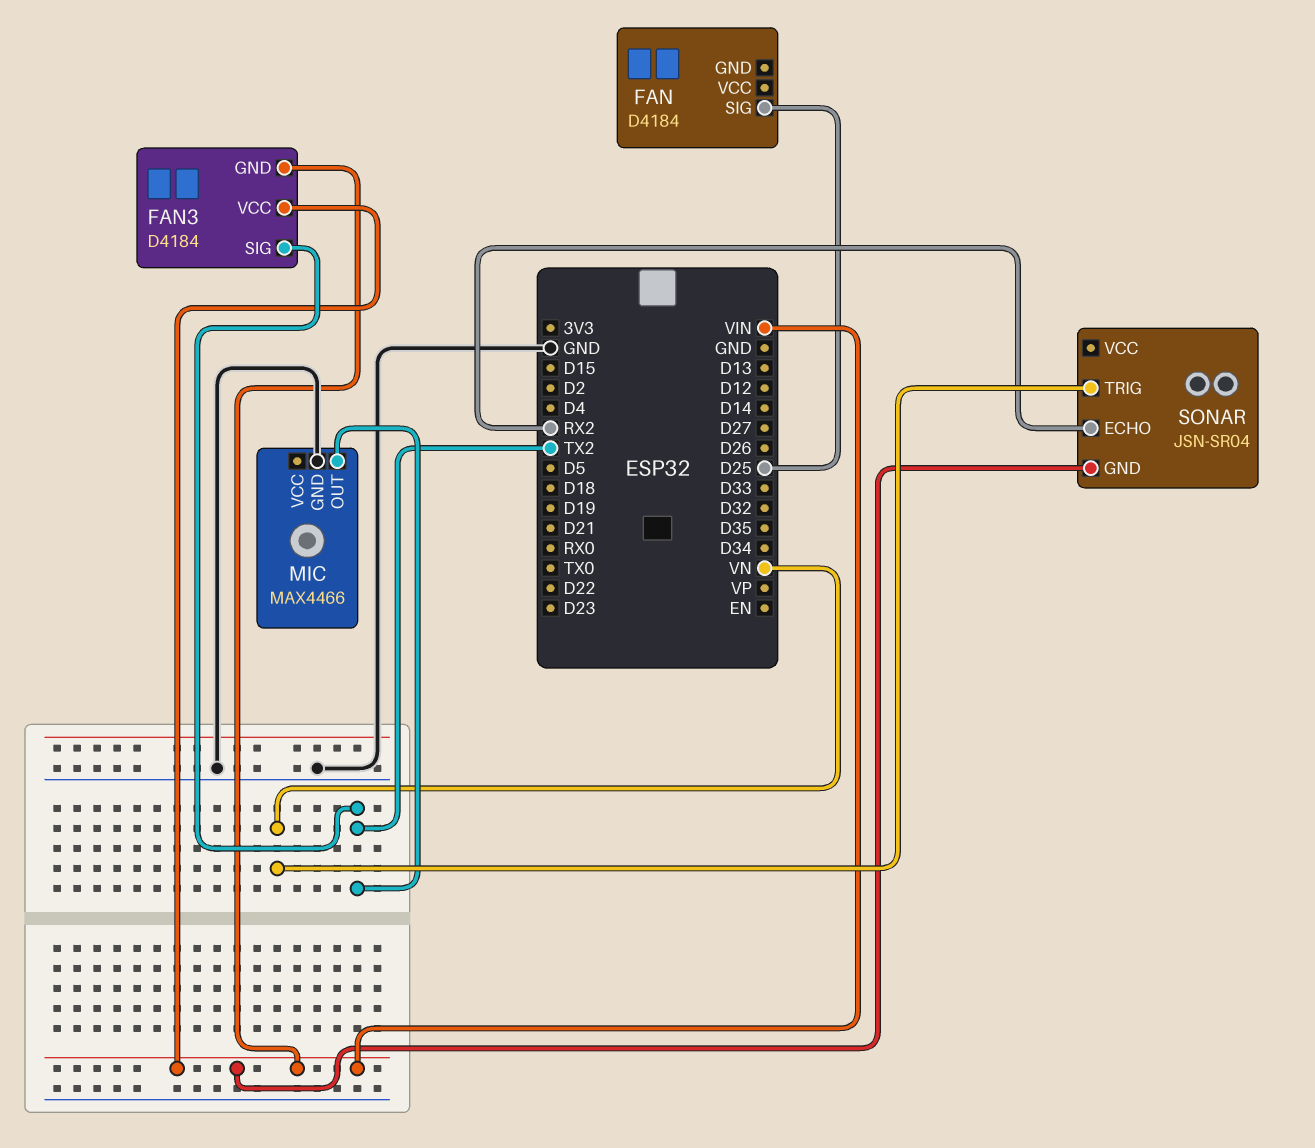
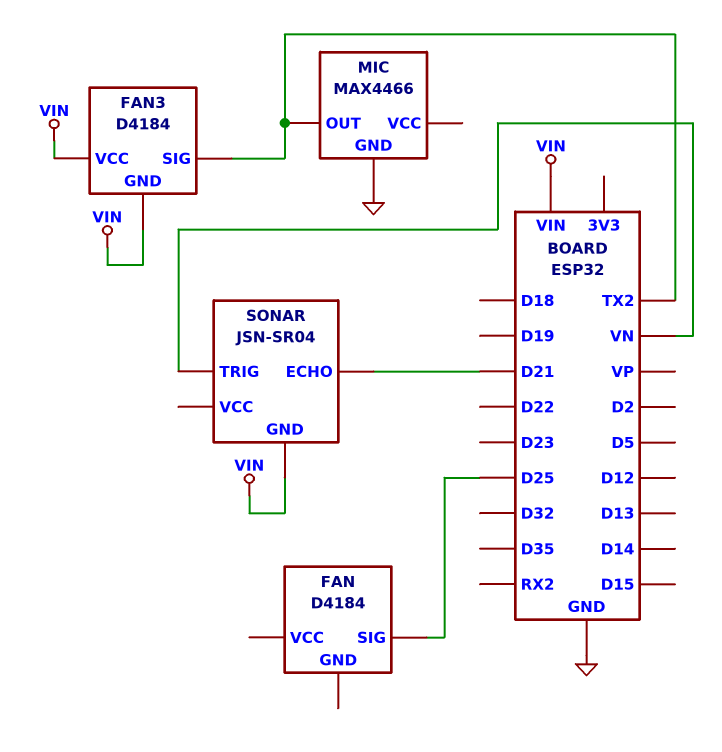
SONAR pin ECHO: RX2 -> D21

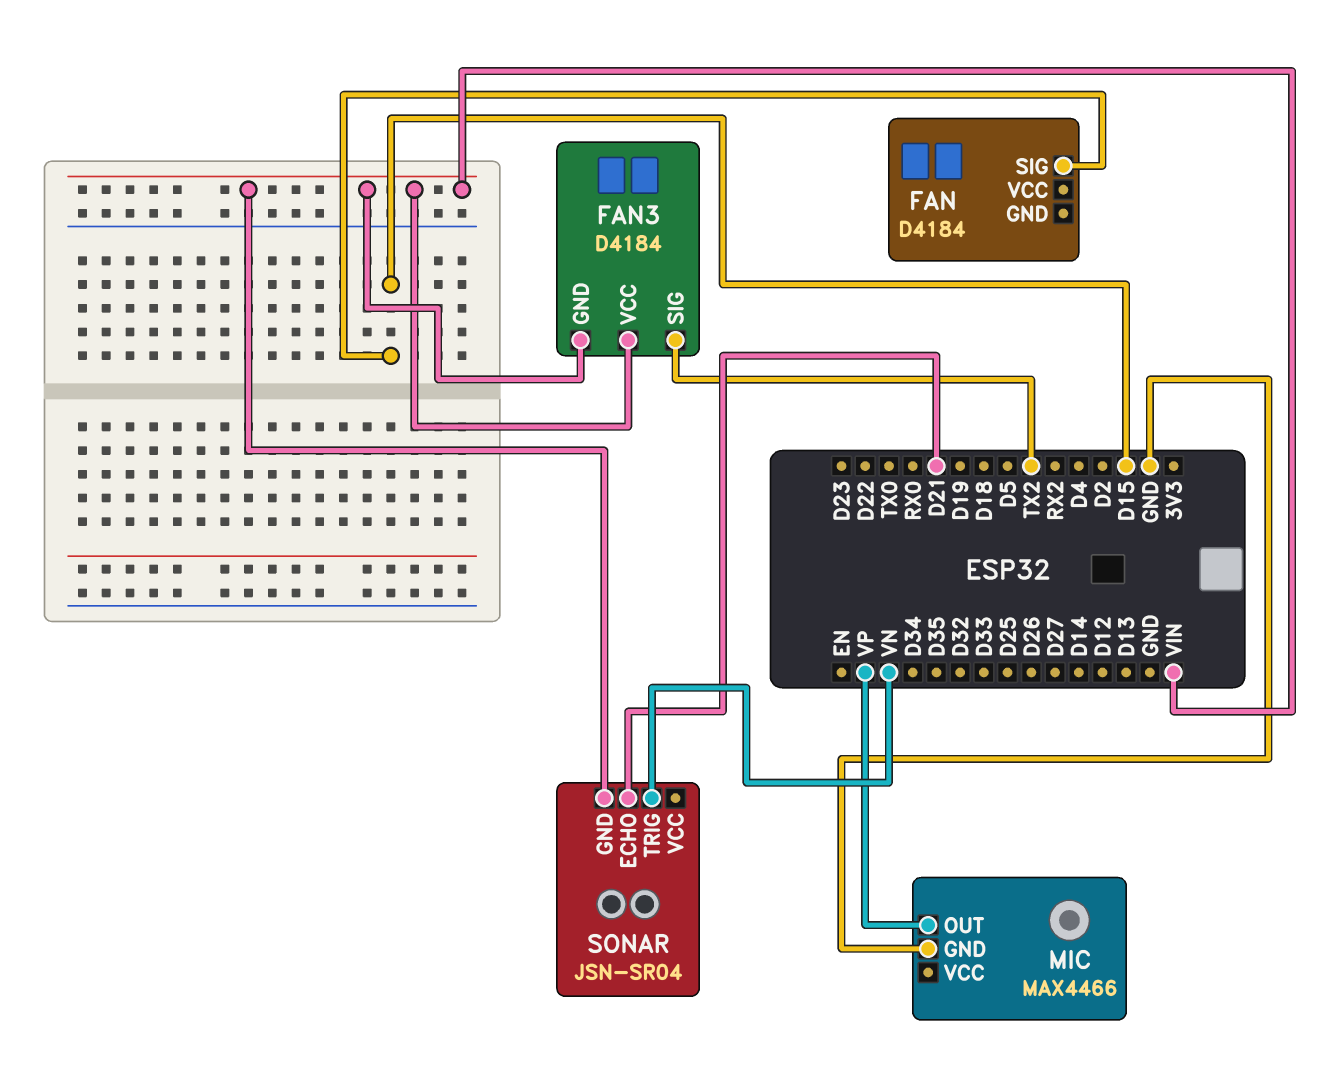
FAN pin SIG: D25 -> D15
MIC pin OUT: TX2 -> VP

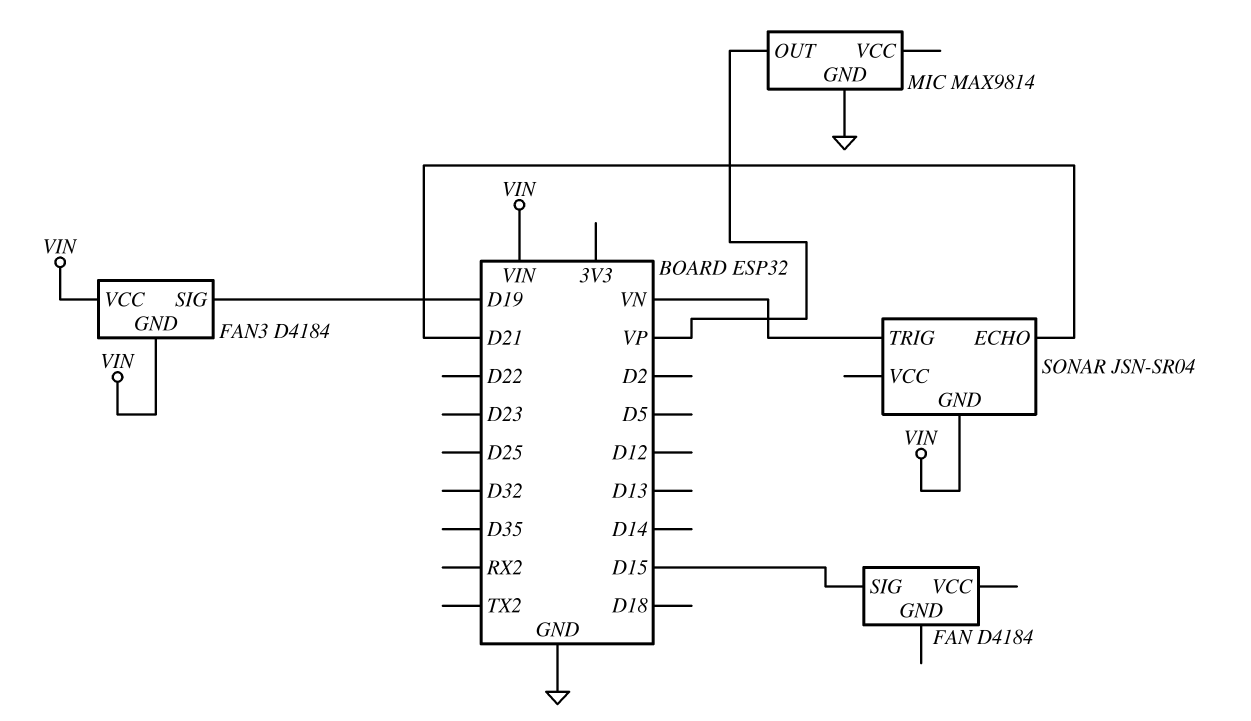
FAN3 pin SIG: TX2 -> D19
MIC: MAX4466 -> MAX9814

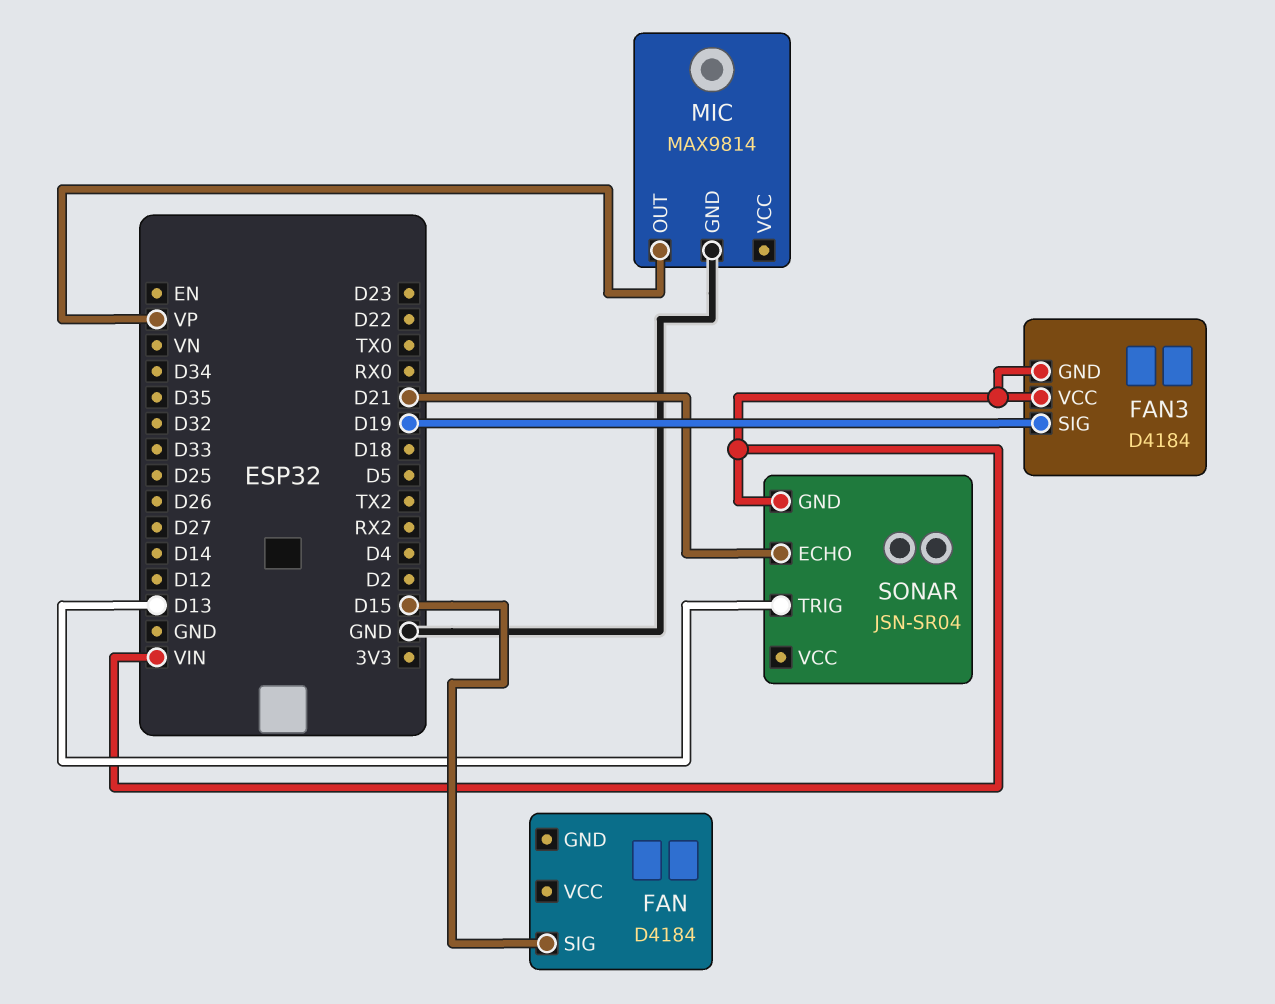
SONAR pin TRIG: VN -> D13

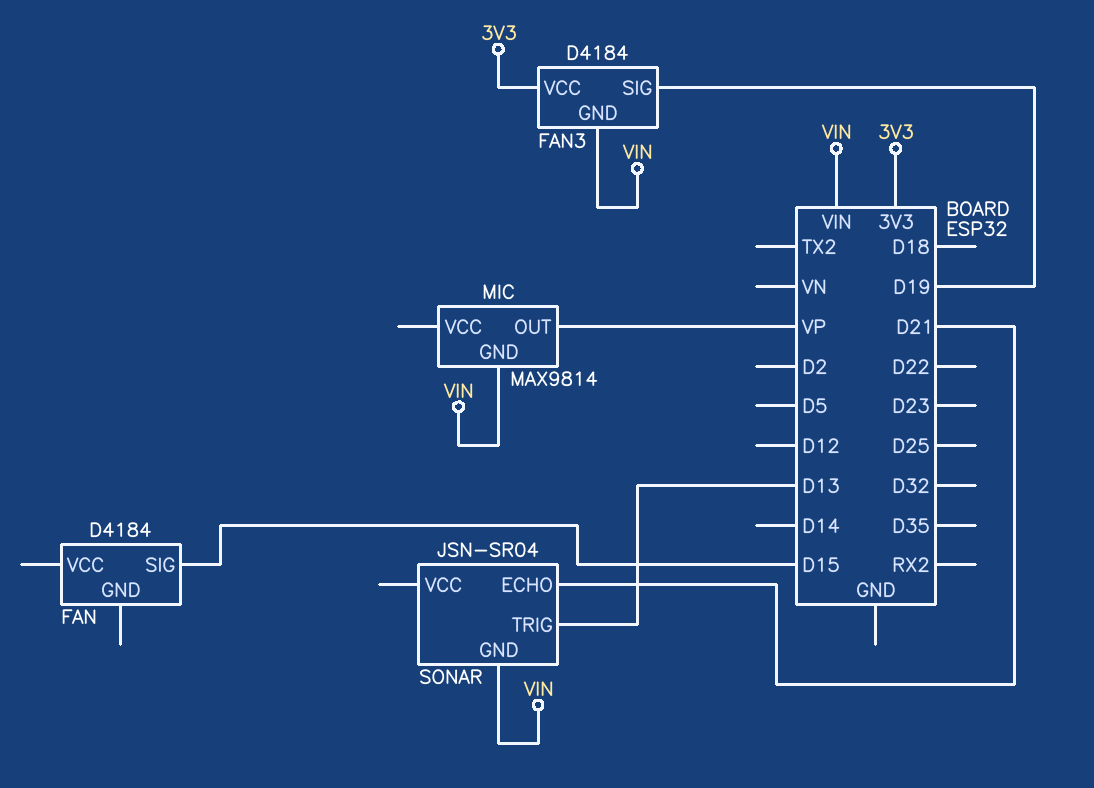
FAN3 pin VCC: VIN -> 3V3
MIC pin GND: GND -> VIN

